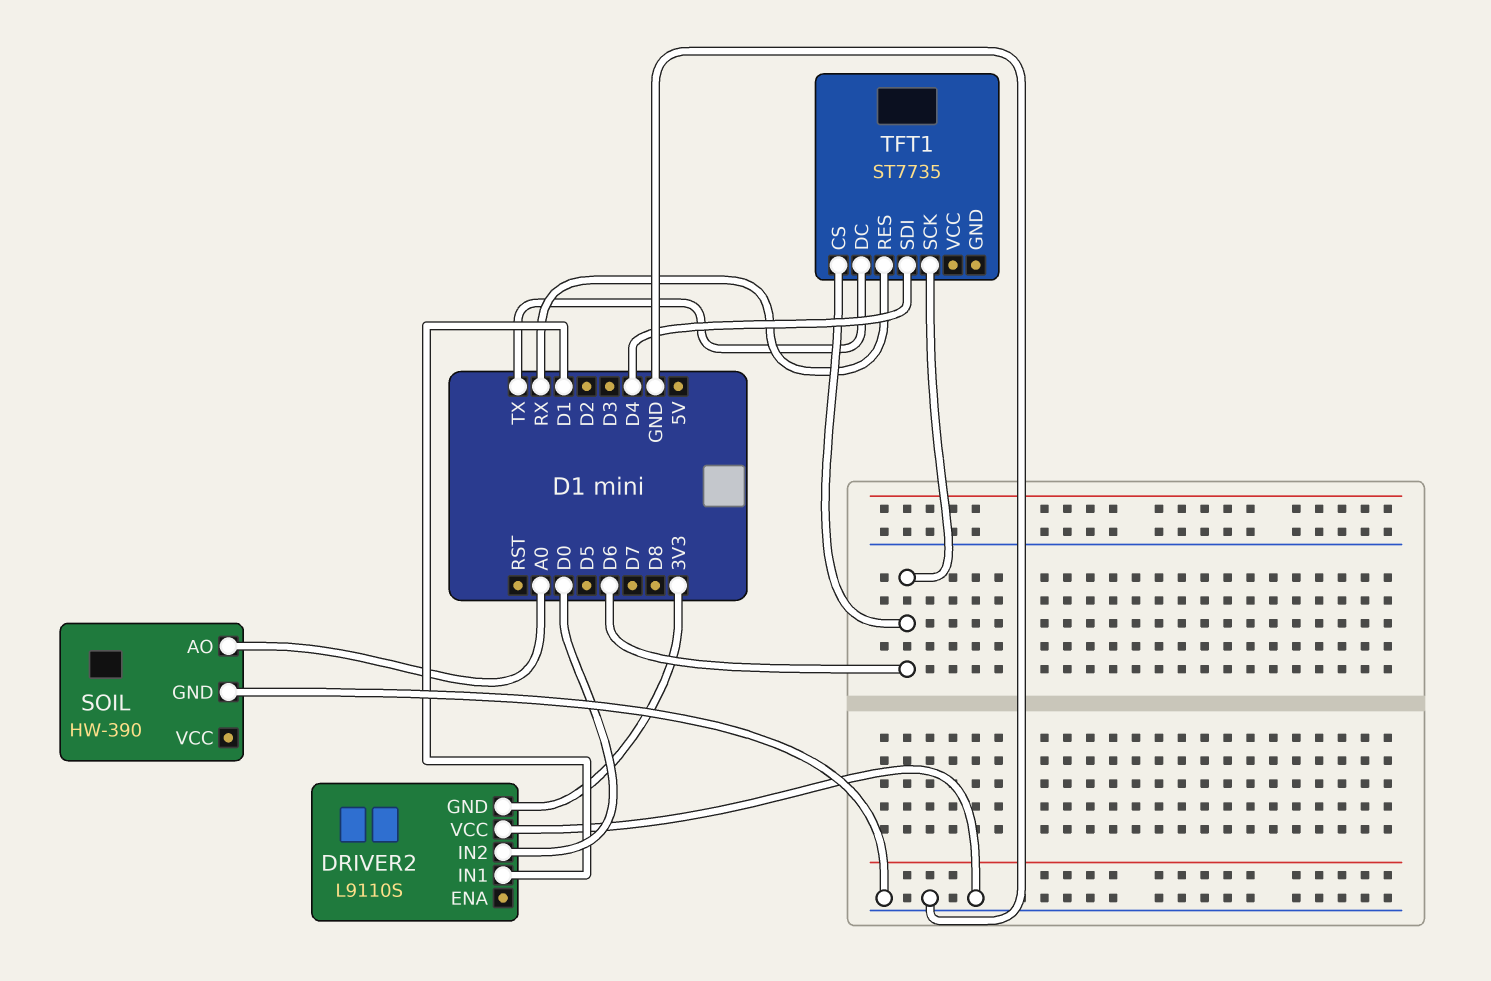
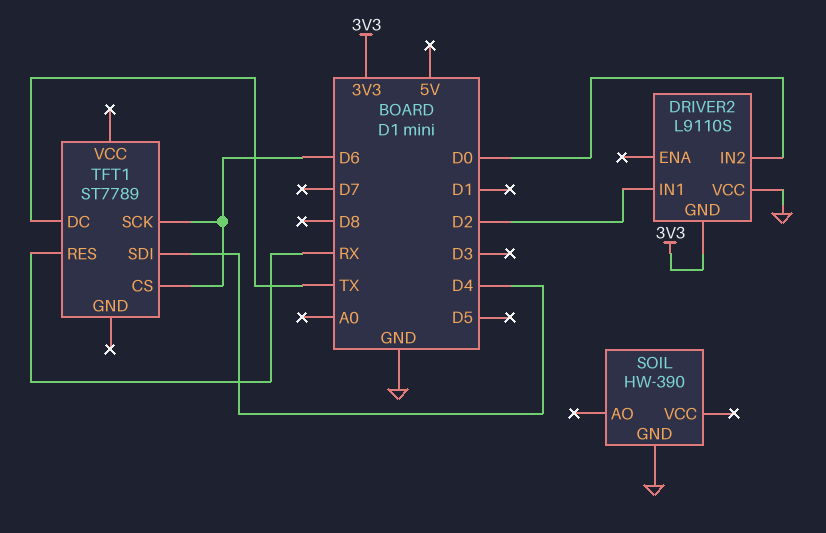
DRIVER2 pin IN1: D1 -> D2
SOIL pin AO: A0 -> none
TFT1: ST7735 -> ST7789

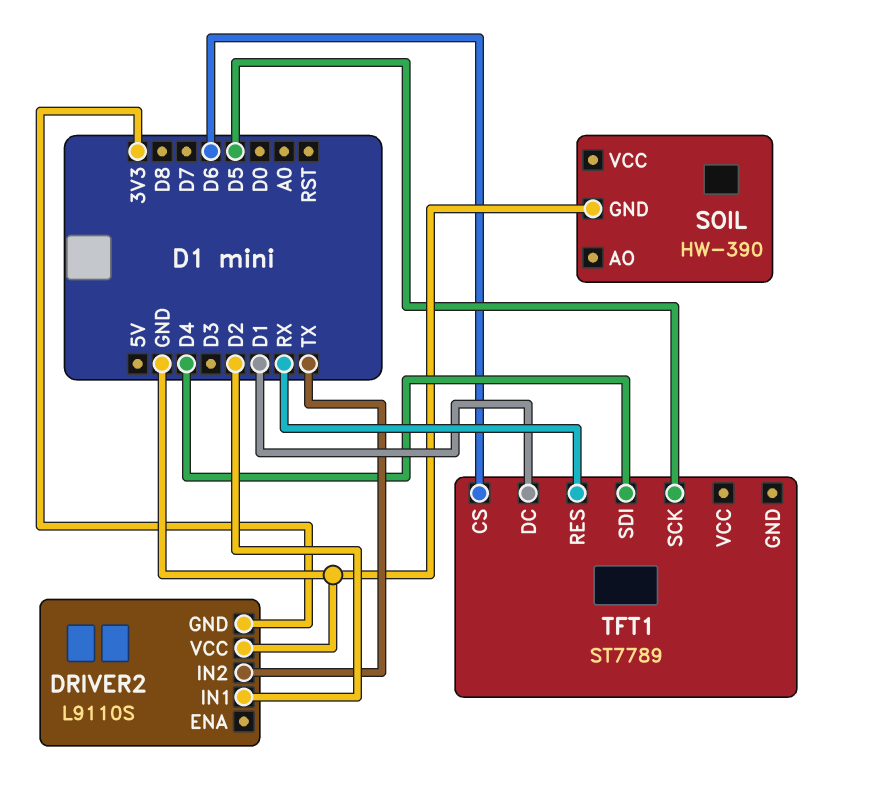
DRIVER2 pin IN2: D0 -> TX
TFT1 pin DC: TX -> D1
TFT1 pin SCK: D6 -> D5

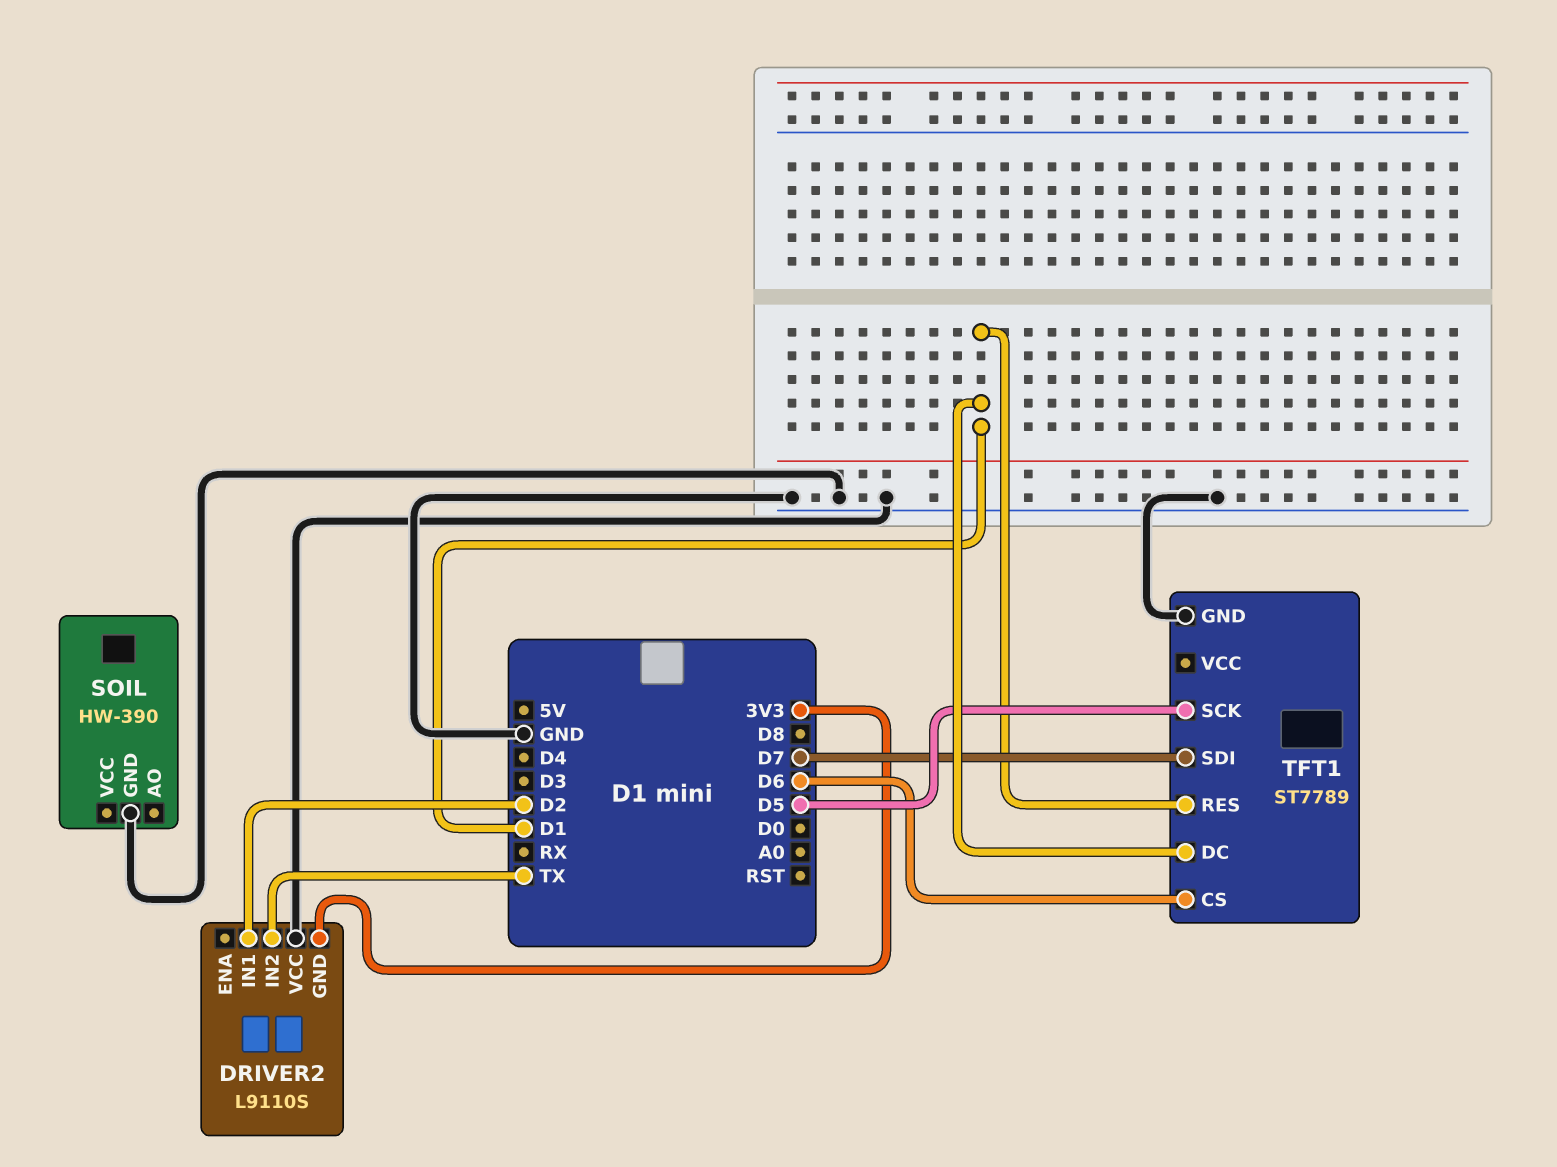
TFT1 pin GND: none -> GND
TFT1 pin RES: RX -> D1
TFT1 pin SDI: D4 -> D7

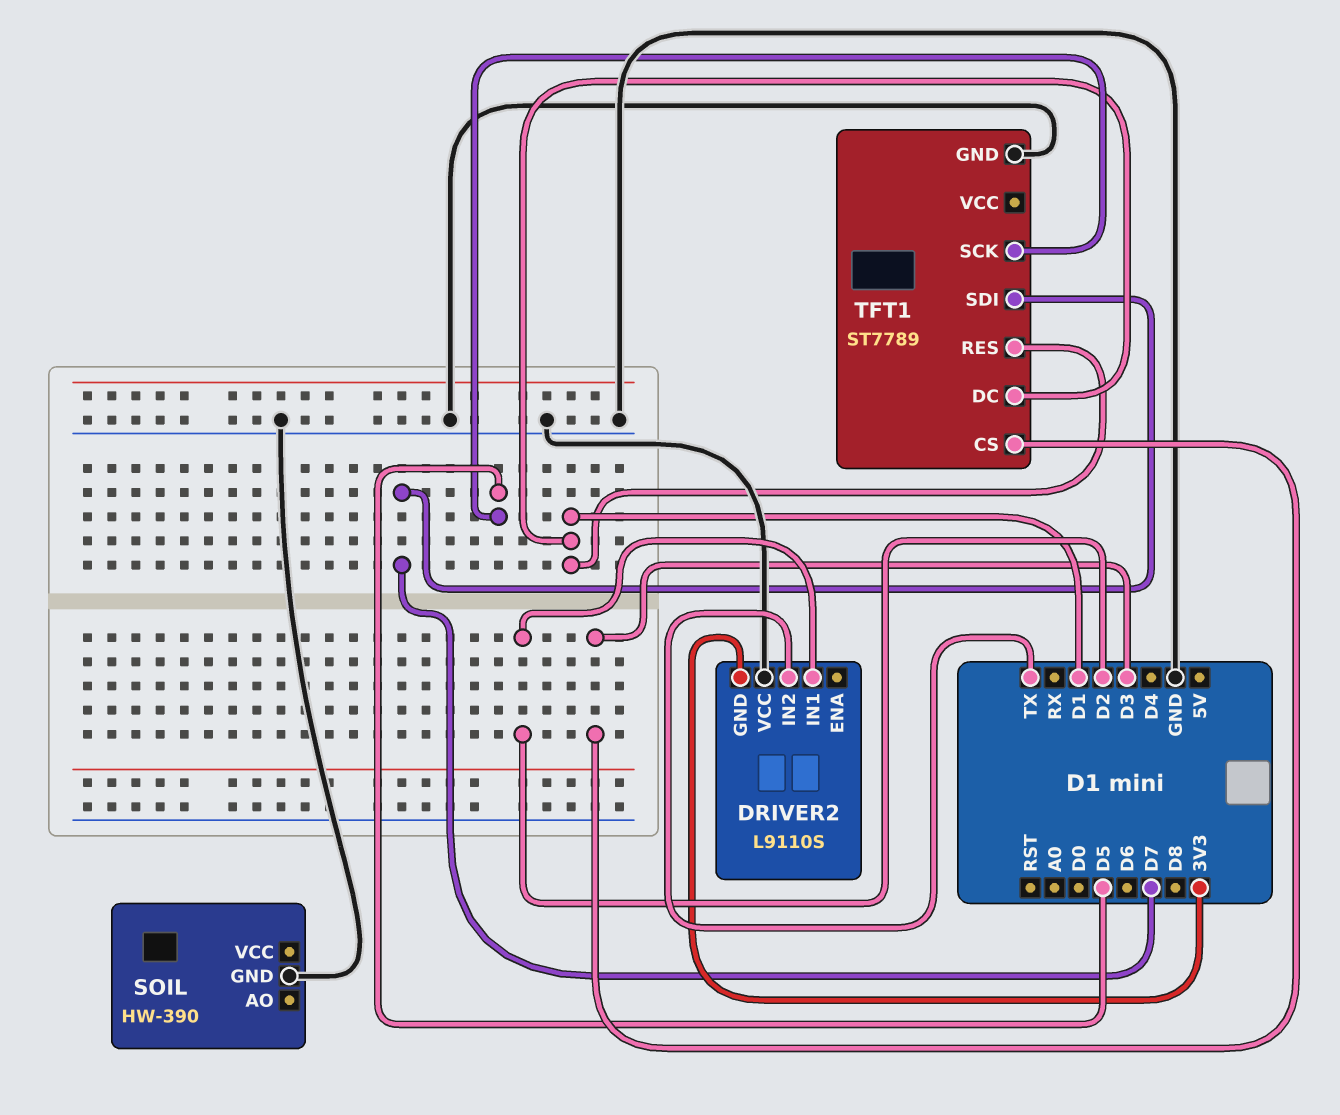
TFT1 pin CS: D6 -> D3

